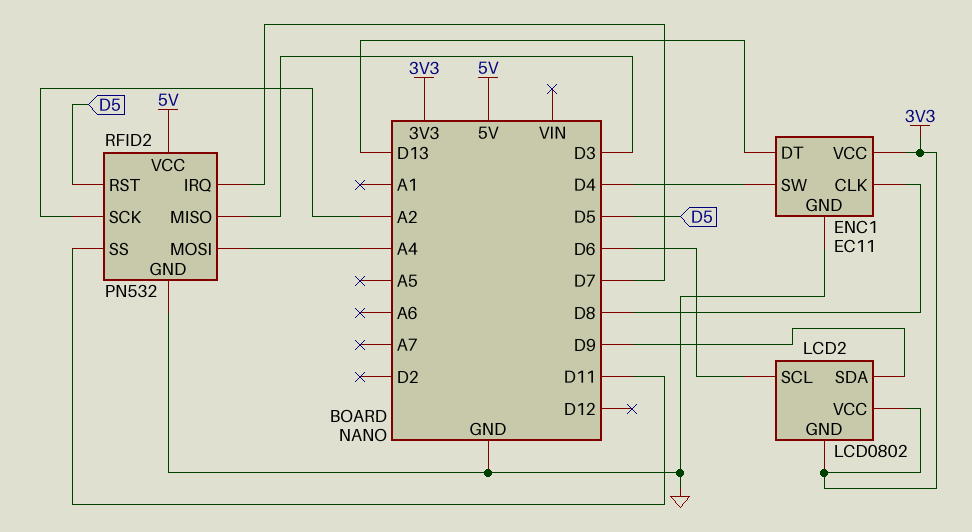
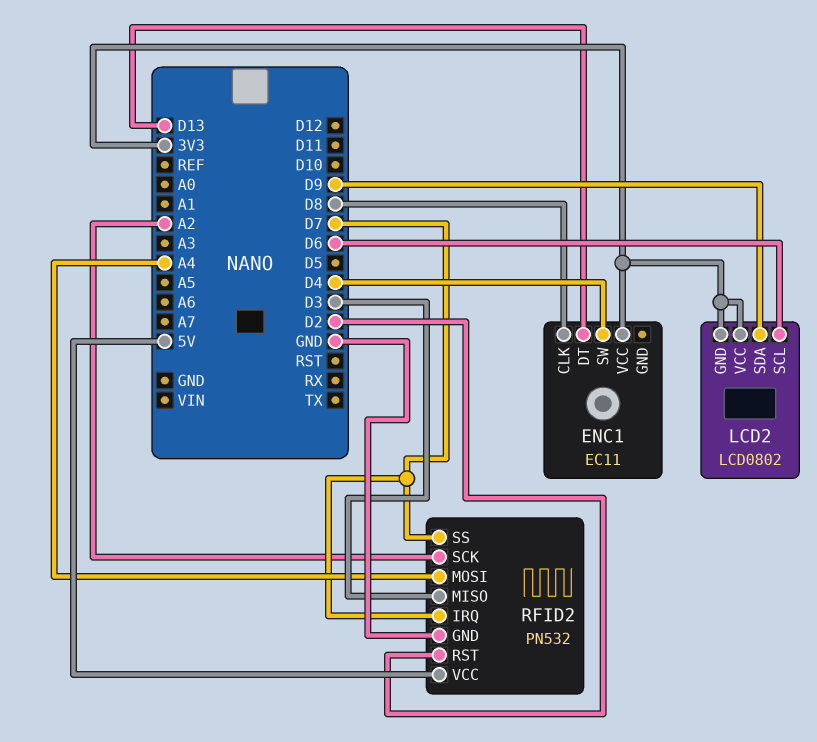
ENC1 pin GND: GND -> none
RFID2 pin RST: D5 -> D2
RFID2 pin SS: D11 -> D7

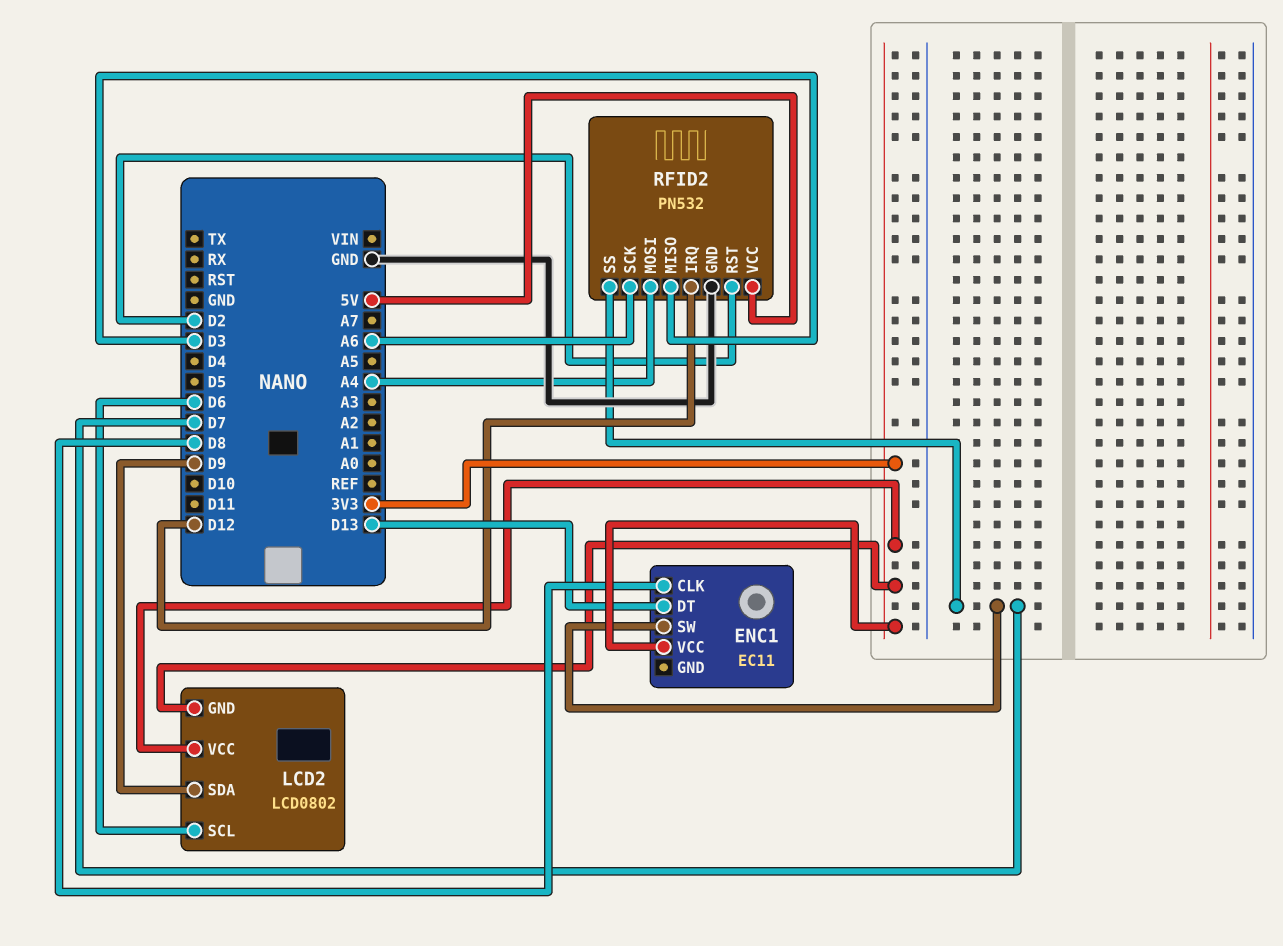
ENC1 pin SW: D4 -> D7
RFID2 pin IRQ: D7 -> D12
RFID2 pin SCK: A2 -> A6

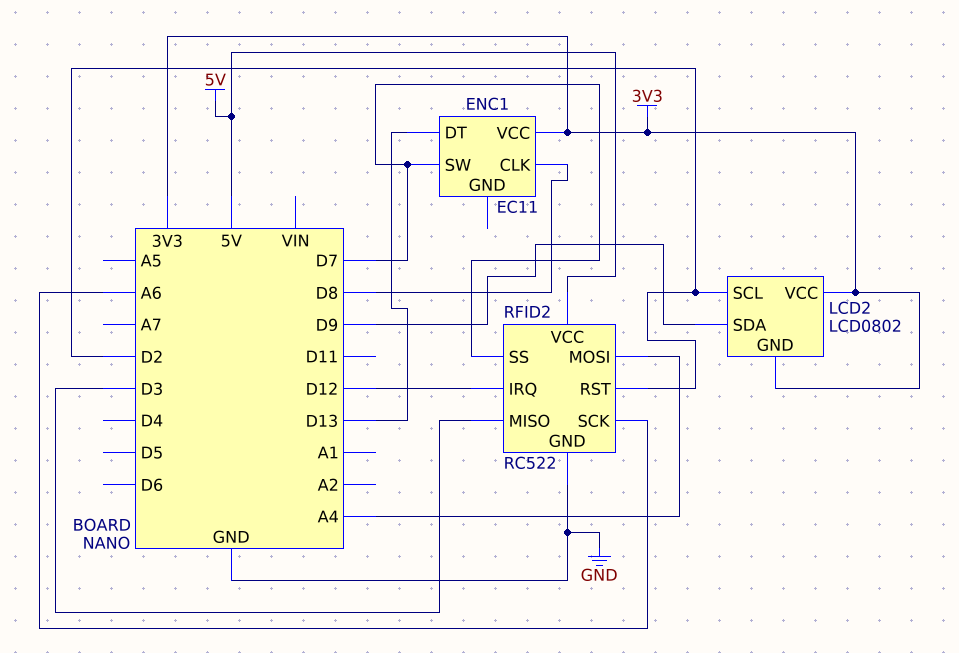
LCD2 pin SCL: D6 -> D2
RFID2: PN532 -> RC522

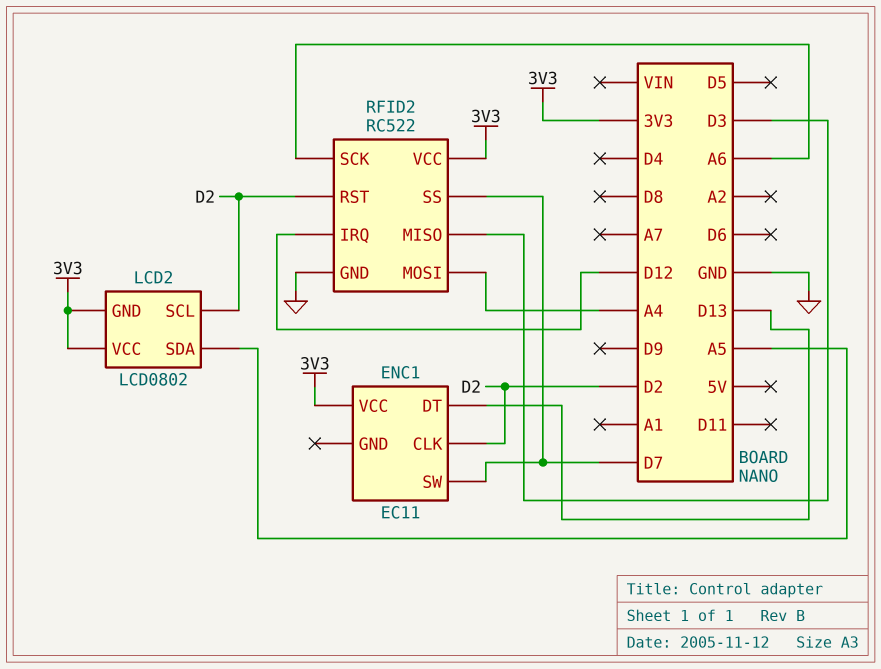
ENC1 pin CLK: D8 -> D2
LCD2 pin SDA: D9 -> A5
RFID2 pin VCC: 5V -> 3V3

